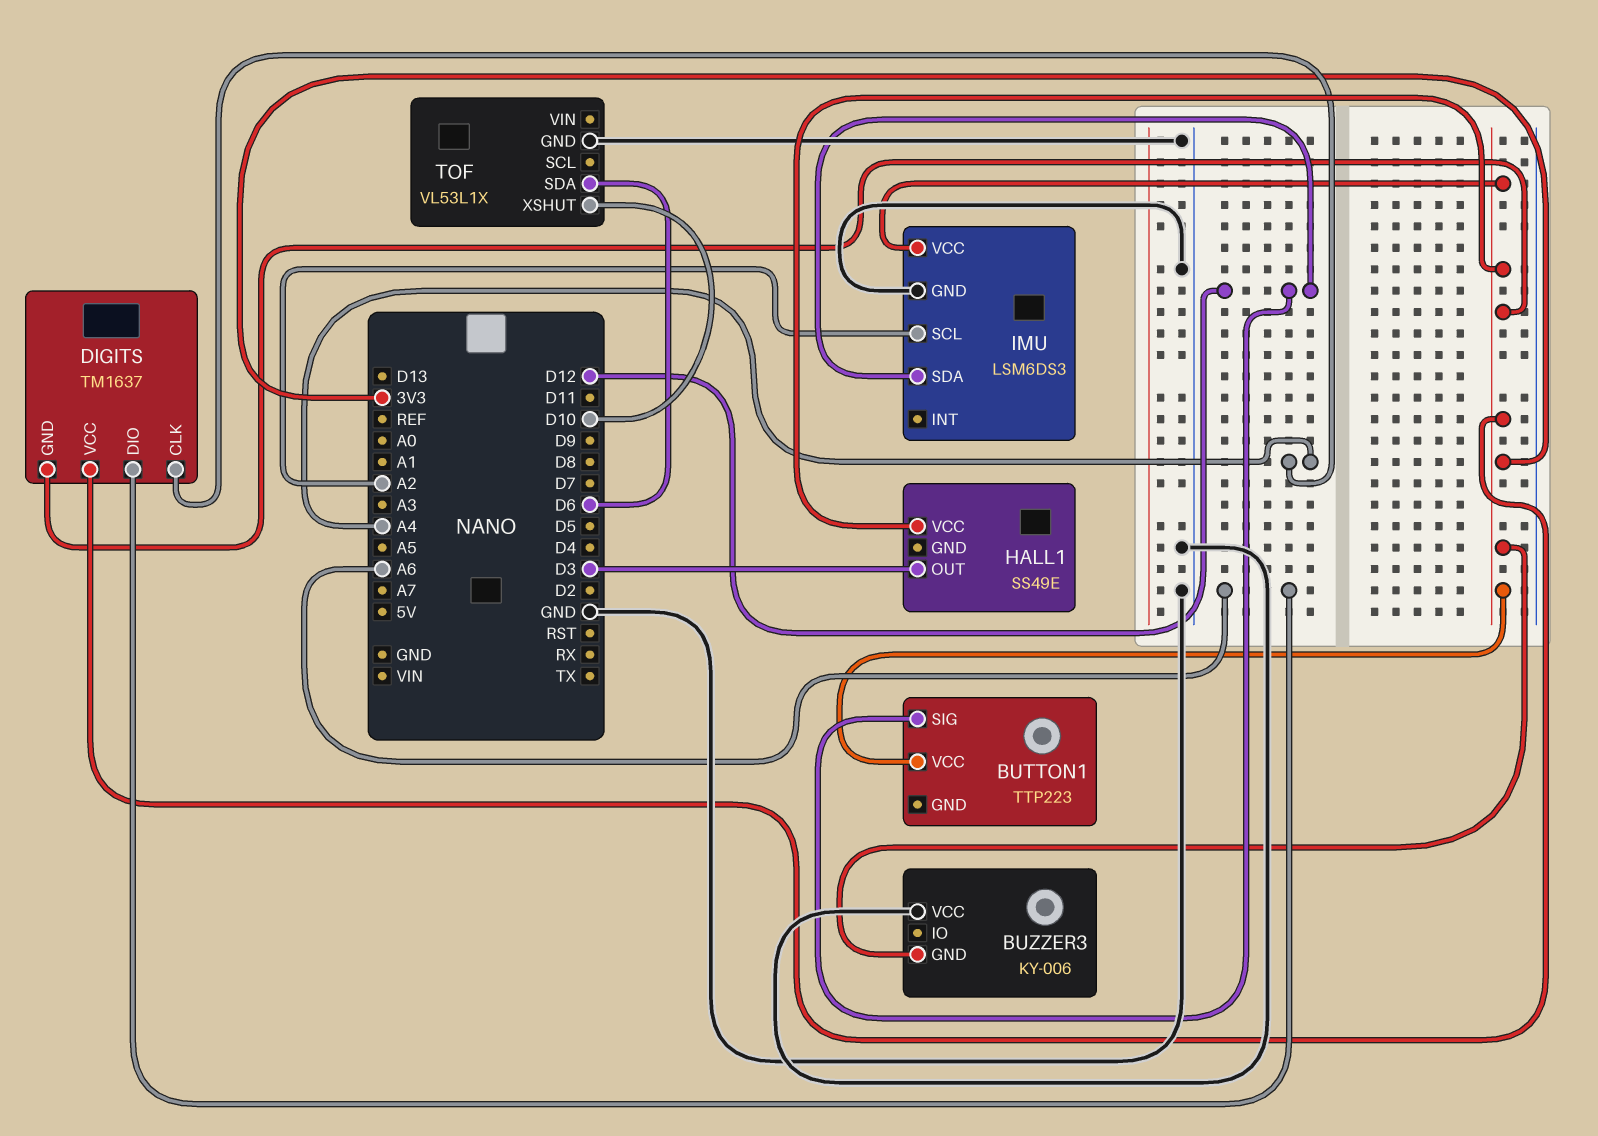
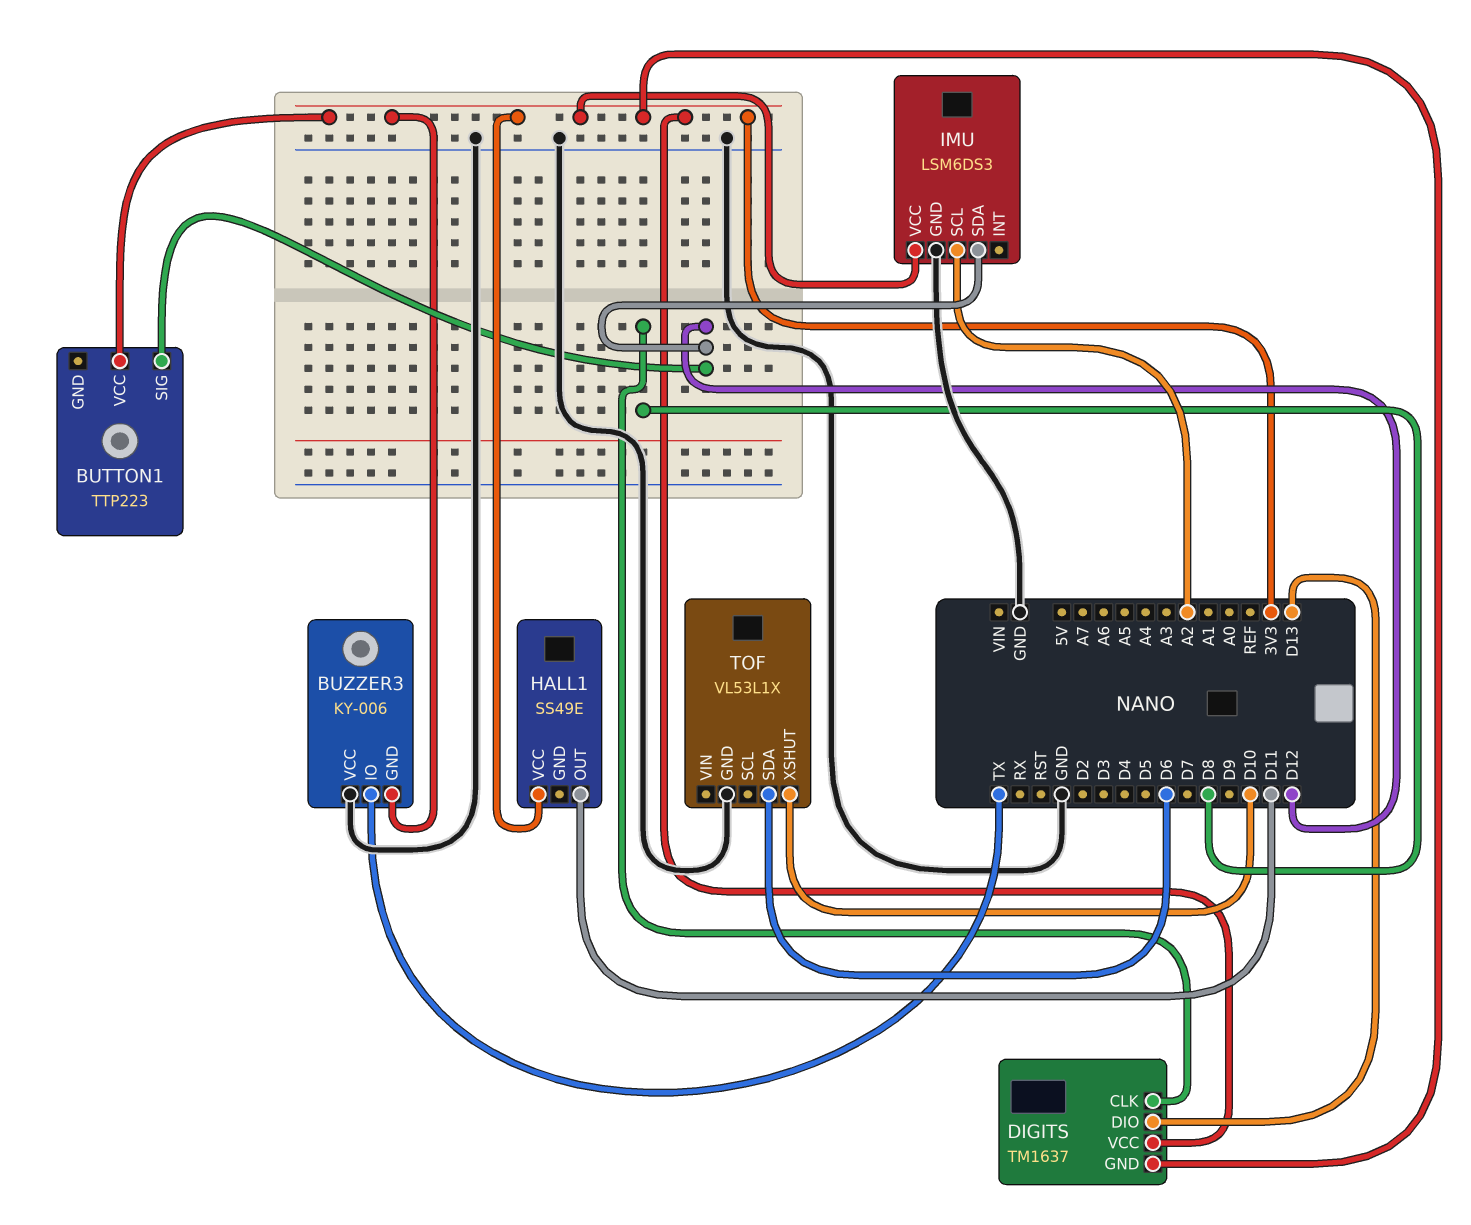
BUZZER3 pin IO: none -> TX
DIGITS pin CLK: A4 -> D8
DIGITS pin DIO: A6 -> D13
HALL1 pin OUT: D3 -> D11

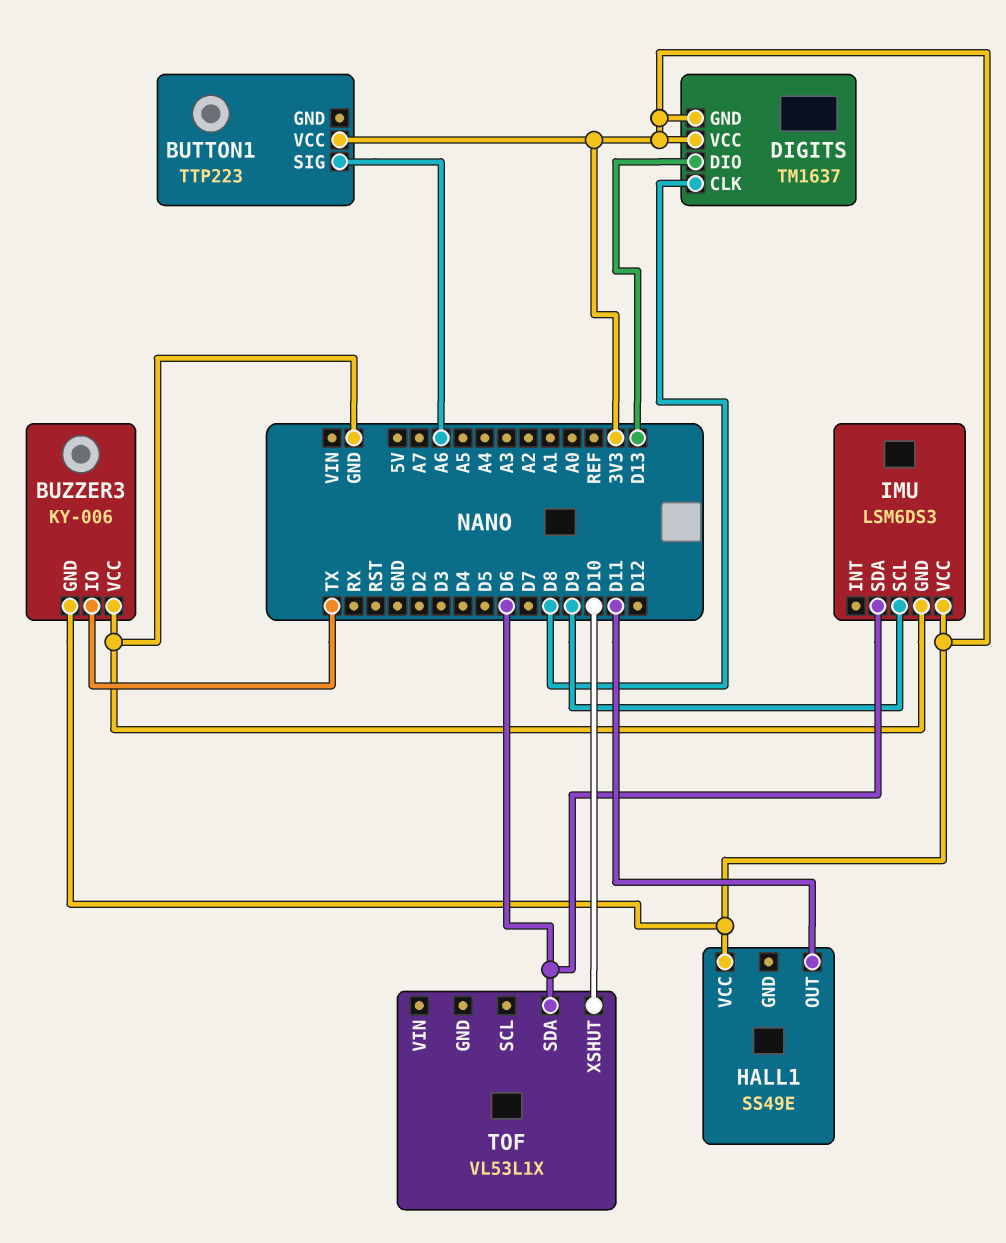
BUTTON1 pin SIG: D12 -> A6
IMU pin SCL: A2 -> D9
IMU pin SDA: D12 -> D6
TOF pin GND: GND -> none

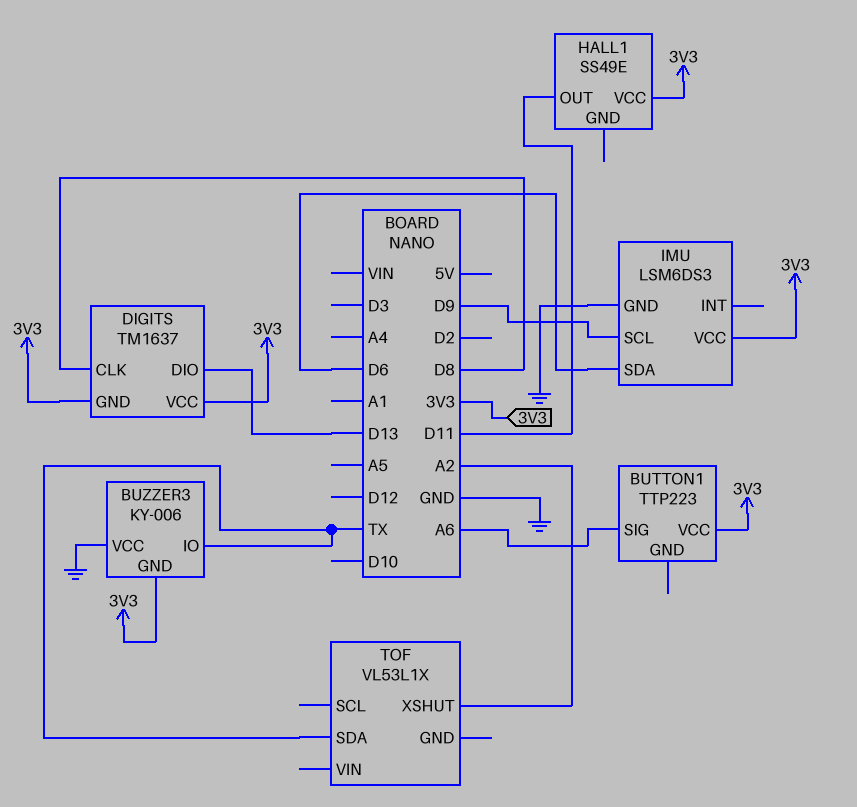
TOF pin SDA: D6 -> TX
TOF pin XSHUT: D10 -> A2

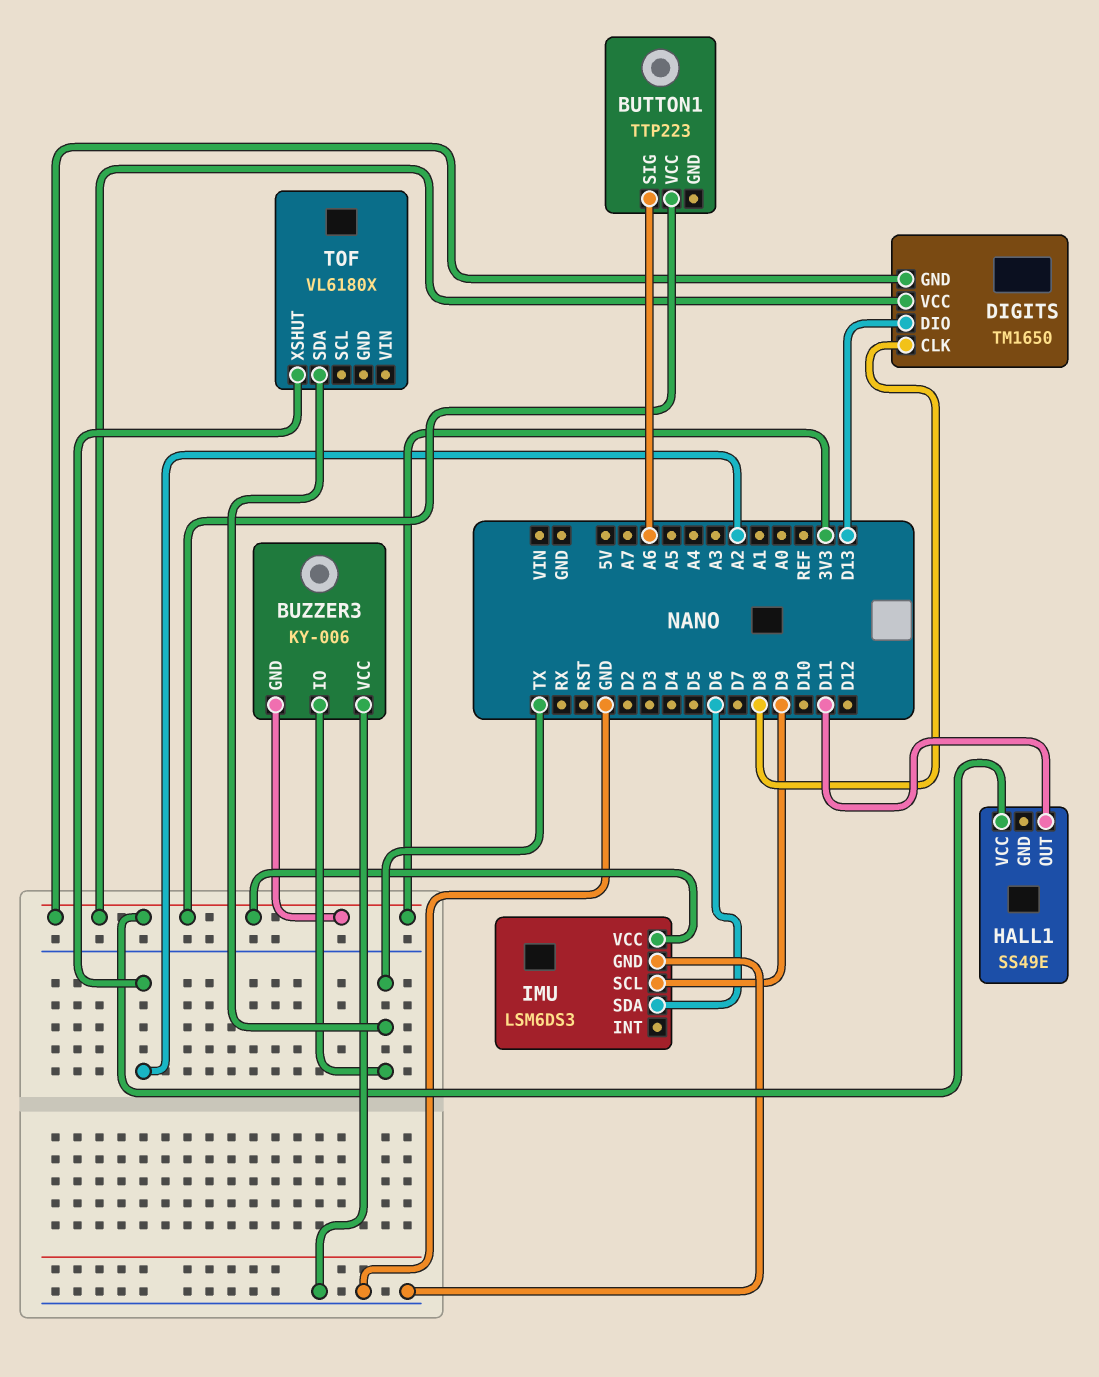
DIGITS: TM1637 -> TM1650
TOF: VL53L1X -> VL6180X

